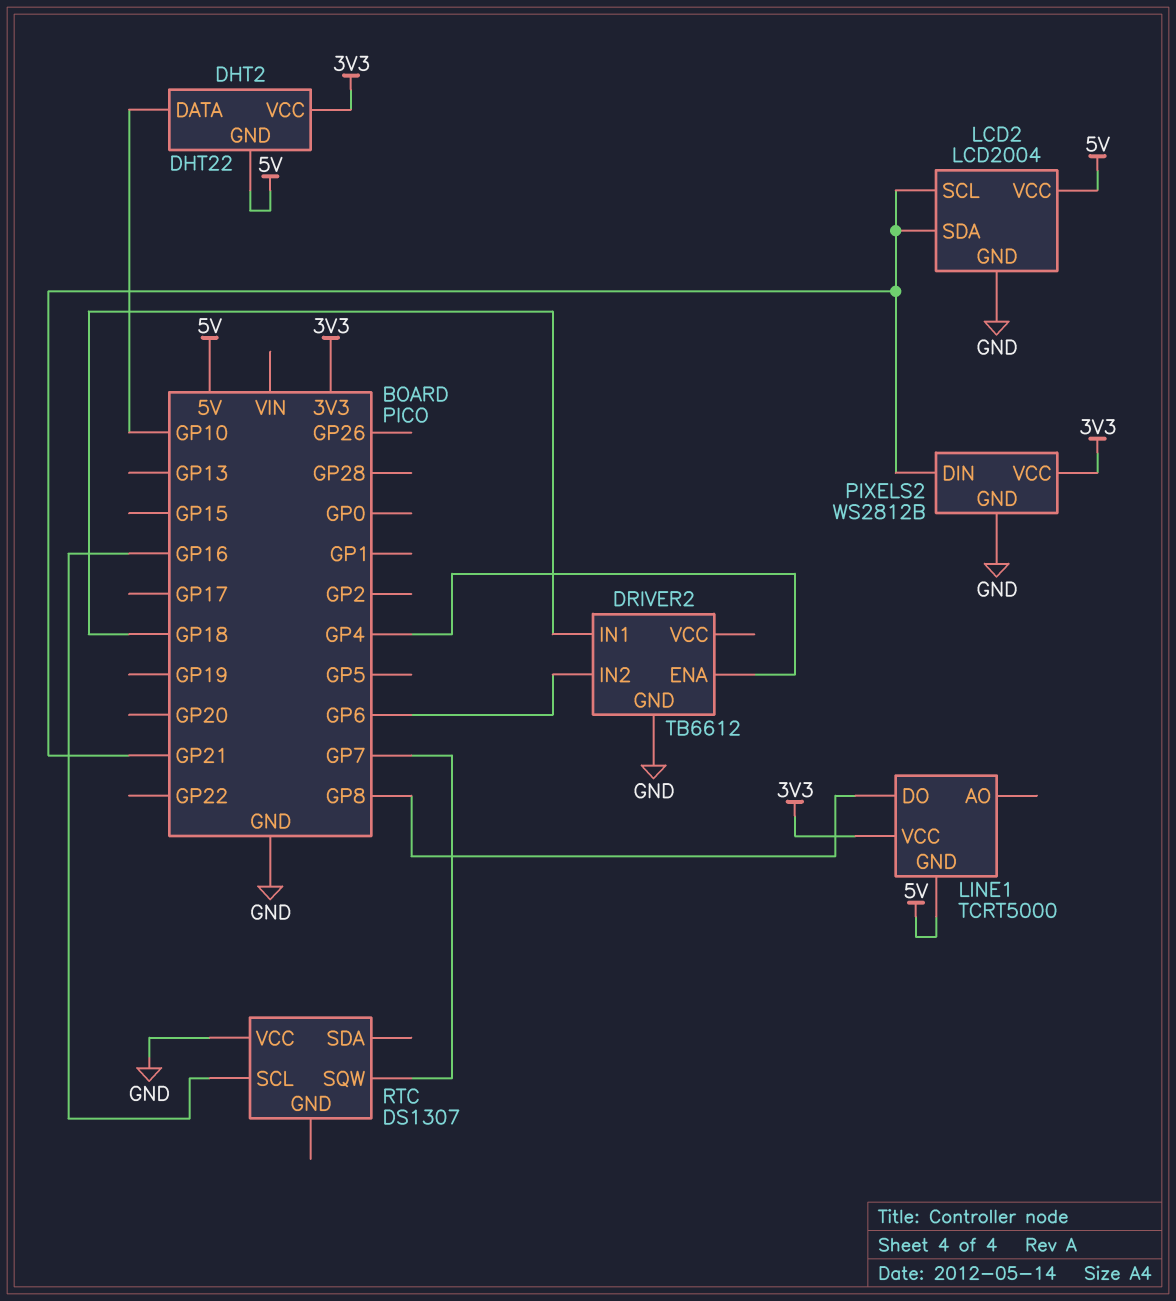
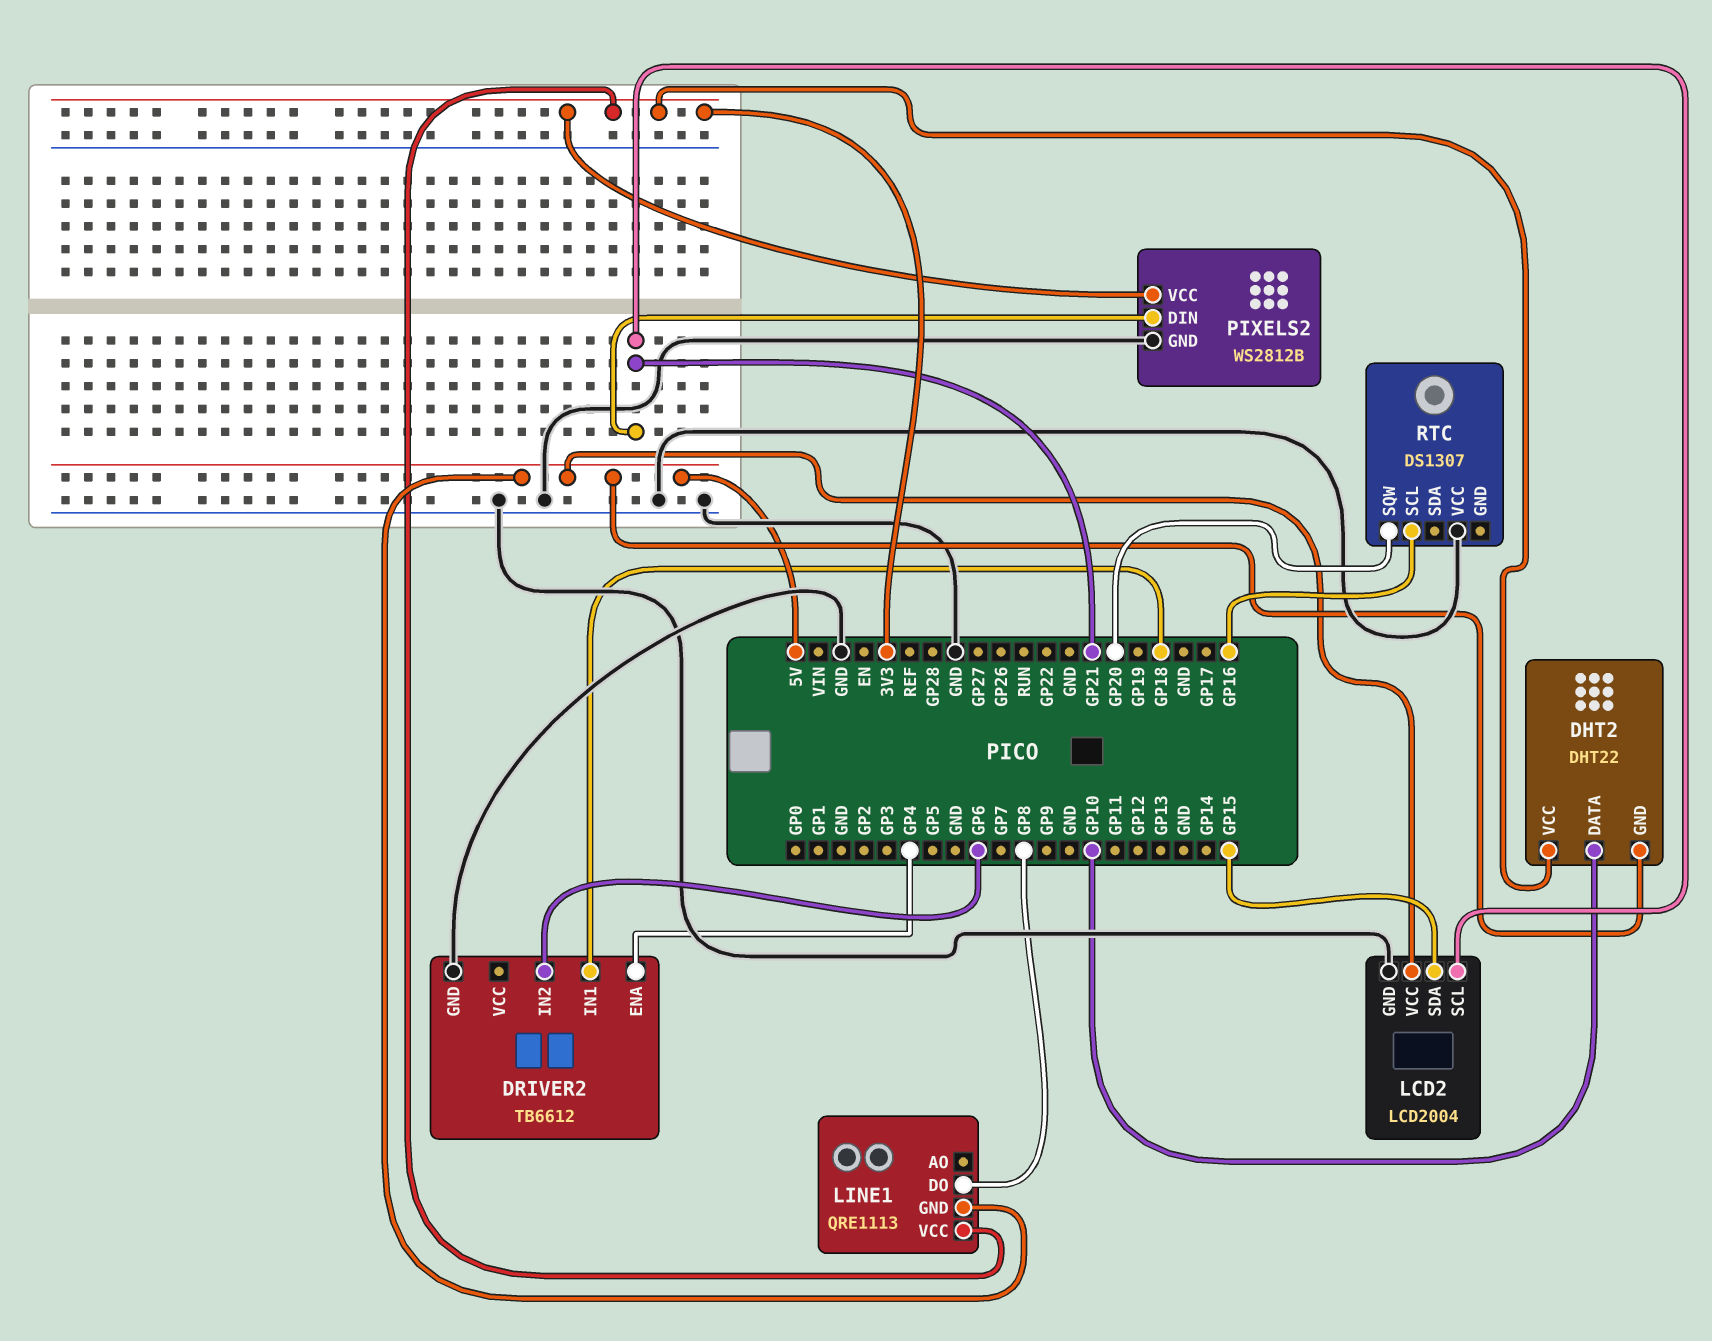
LCD2 pin SDA: GP21 -> GP15
LINE1: TCRT5000 -> QRE1113
RTC pin SQW: GP7 -> GP20

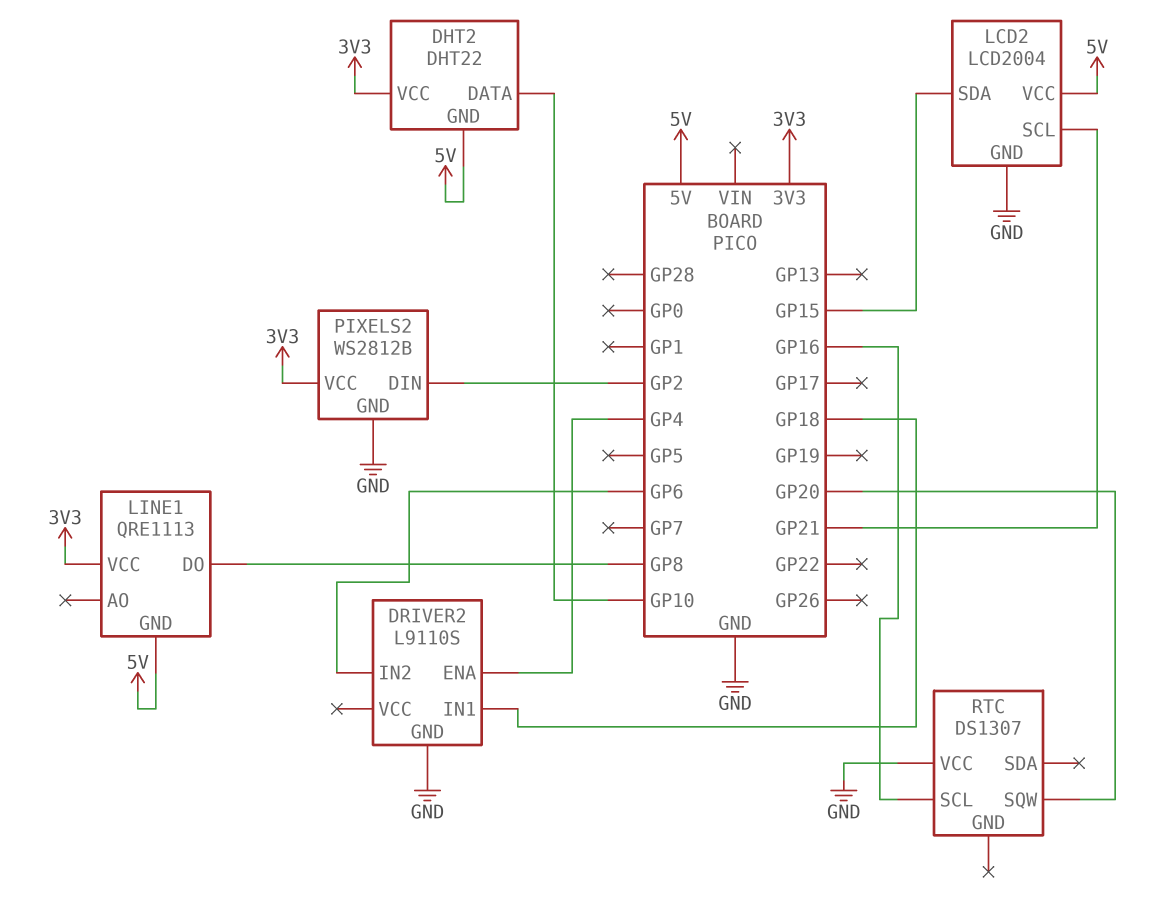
DRIVER2: TB6612 -> L9110S
PIXELS2 pin DIN: GP21 -> GP2

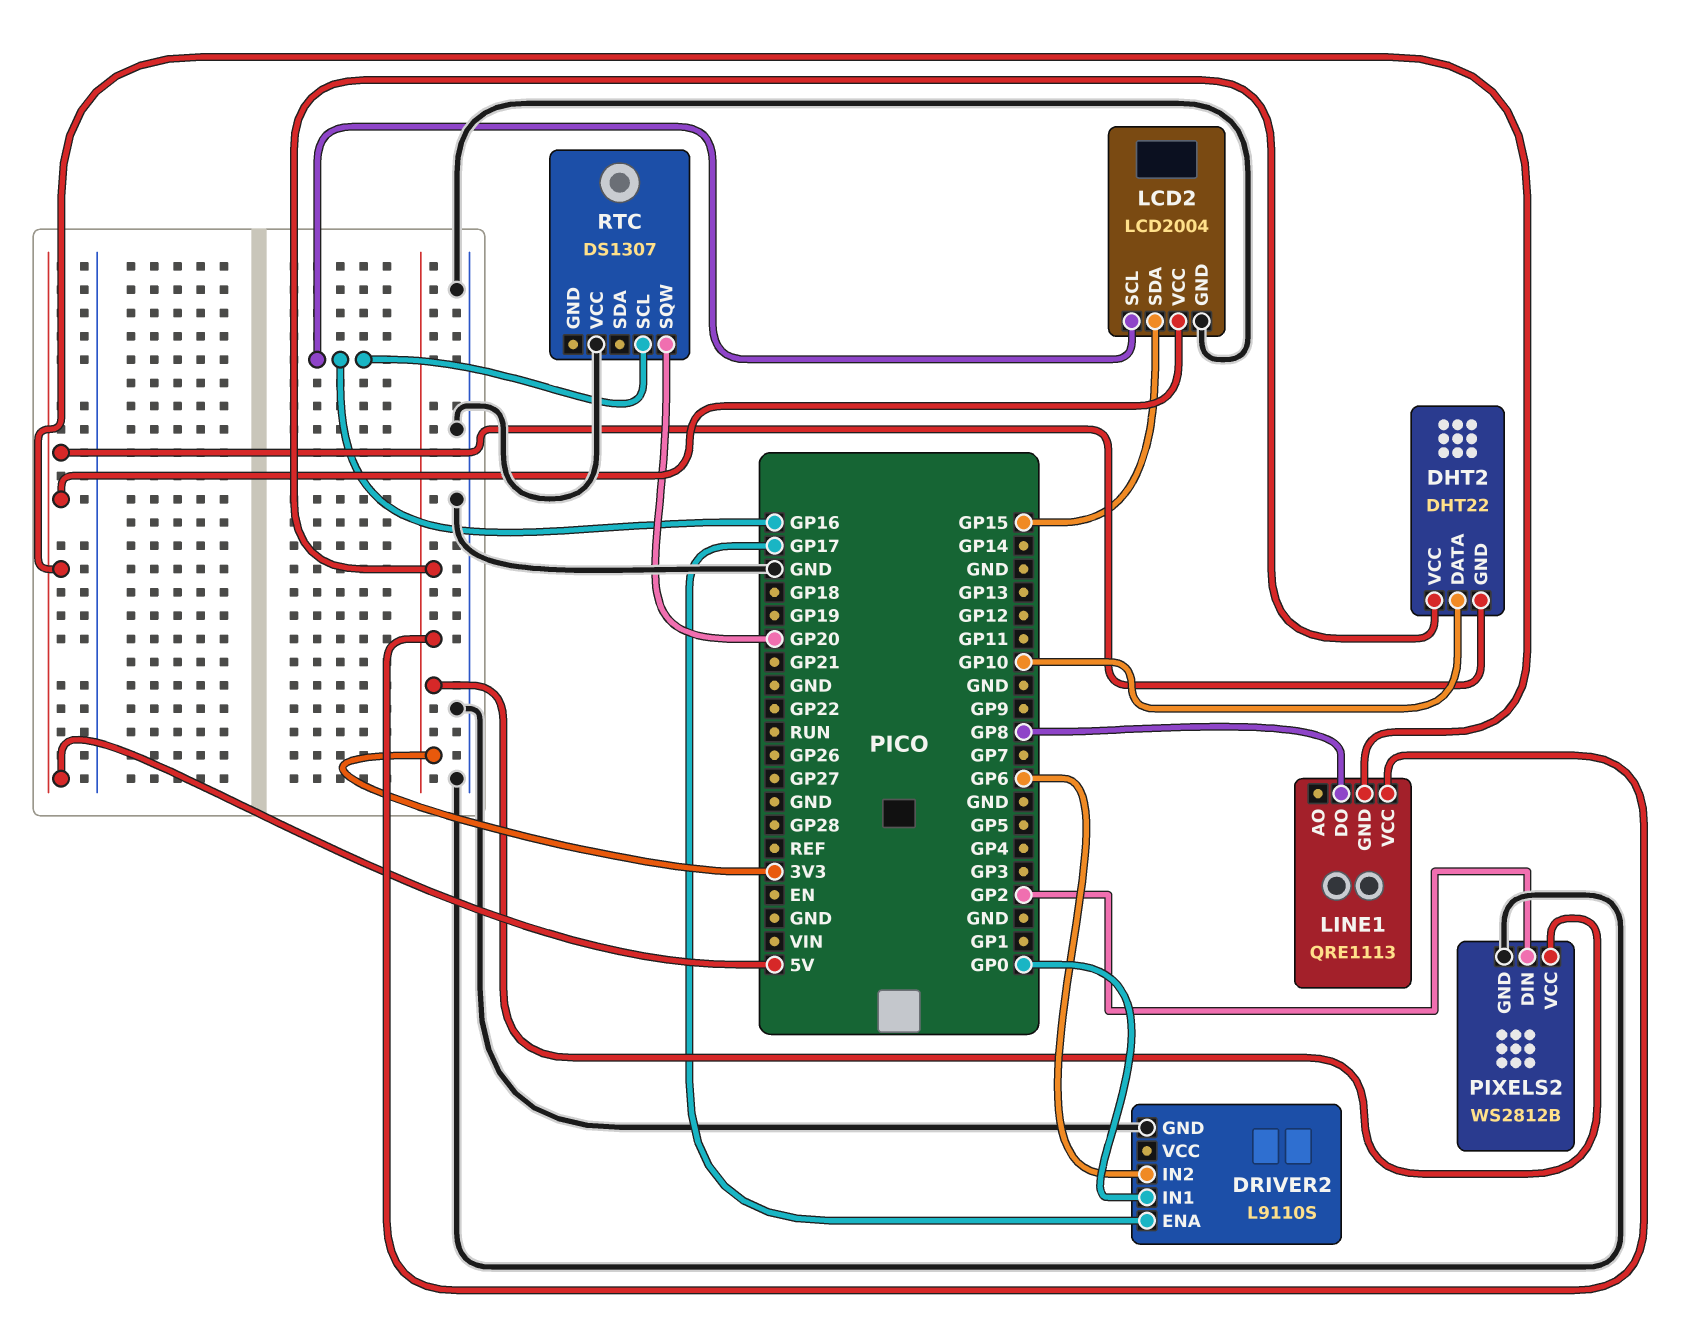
DRIVER2 pin ENA: GP4 -> GP17
DRIVER2 pin IN1: GP18 -> GP0
LCD2 pin SCL: GP21 -> GP16

